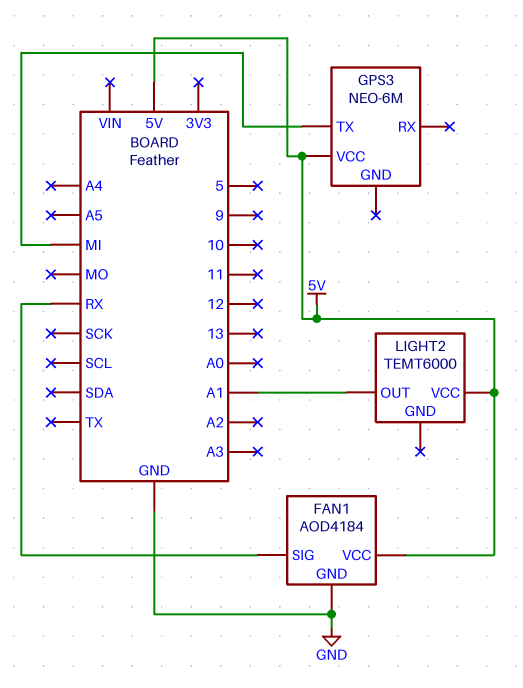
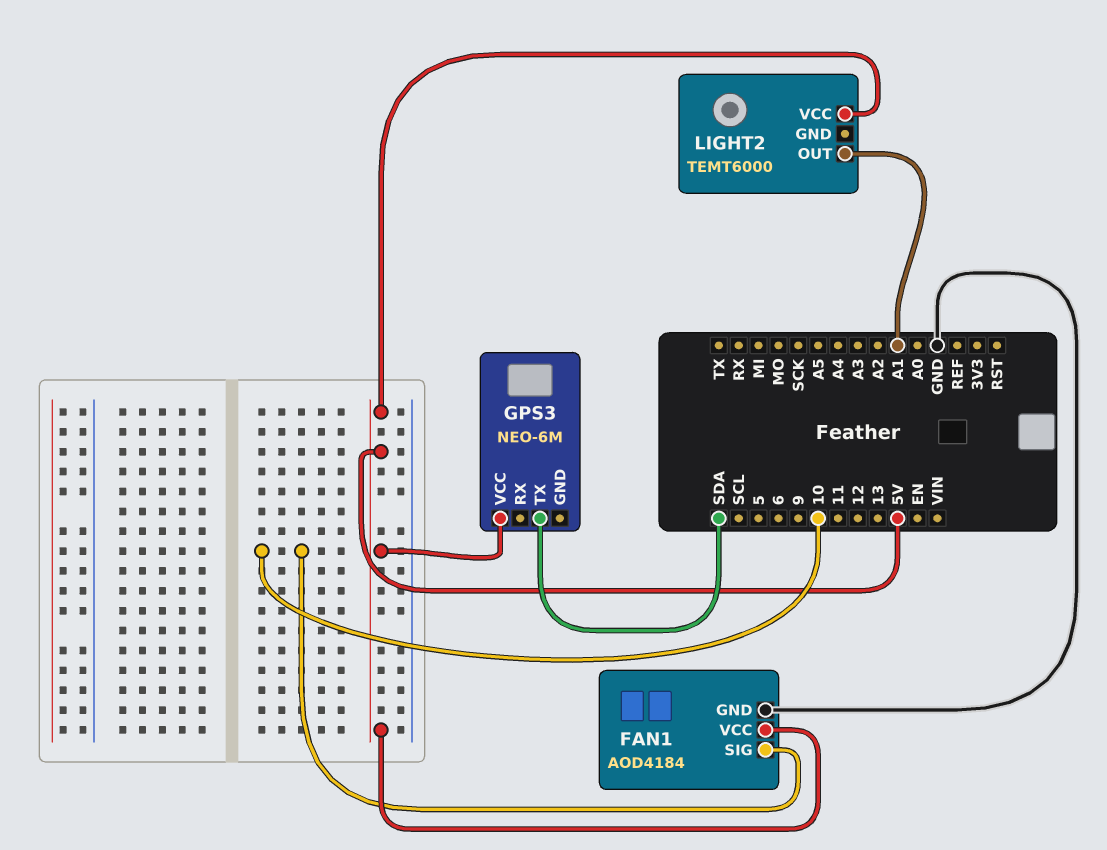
FAN1 pin SIG: RX -> 10
GPS3 pin TX: MI -> SDA

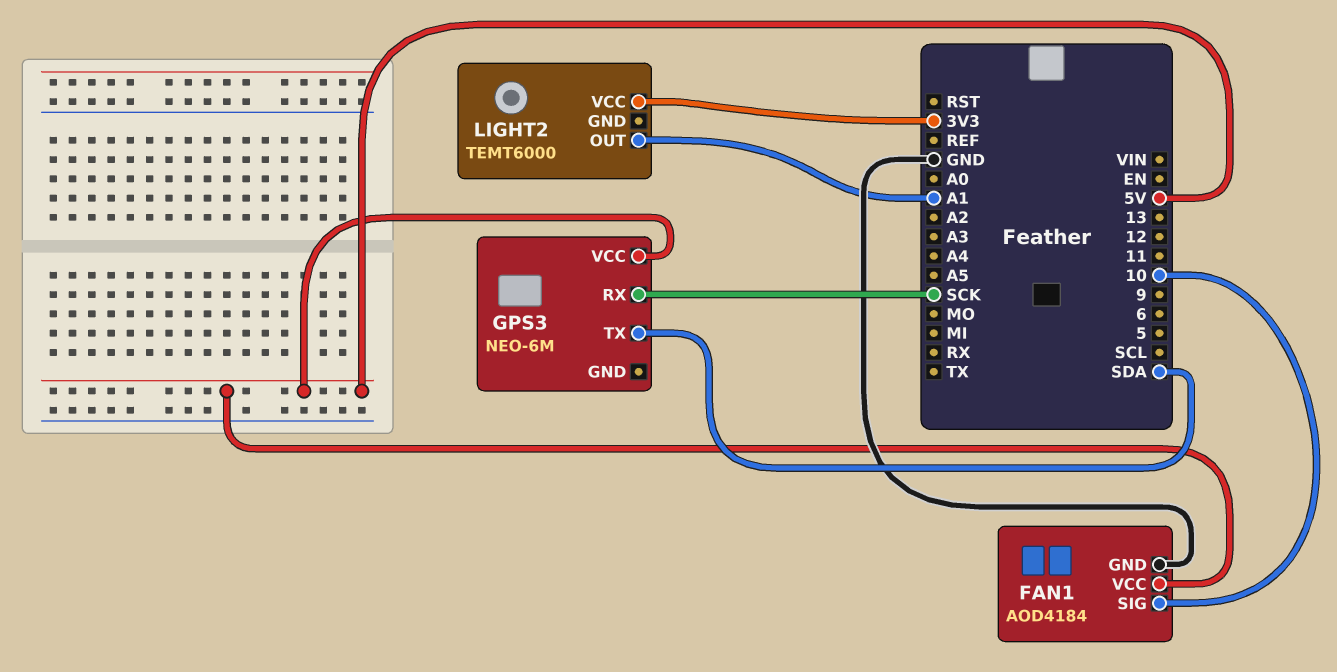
GPS3 pin RX: none -> SCK
LIGHT2 pin VCC: 5V -> 3V3

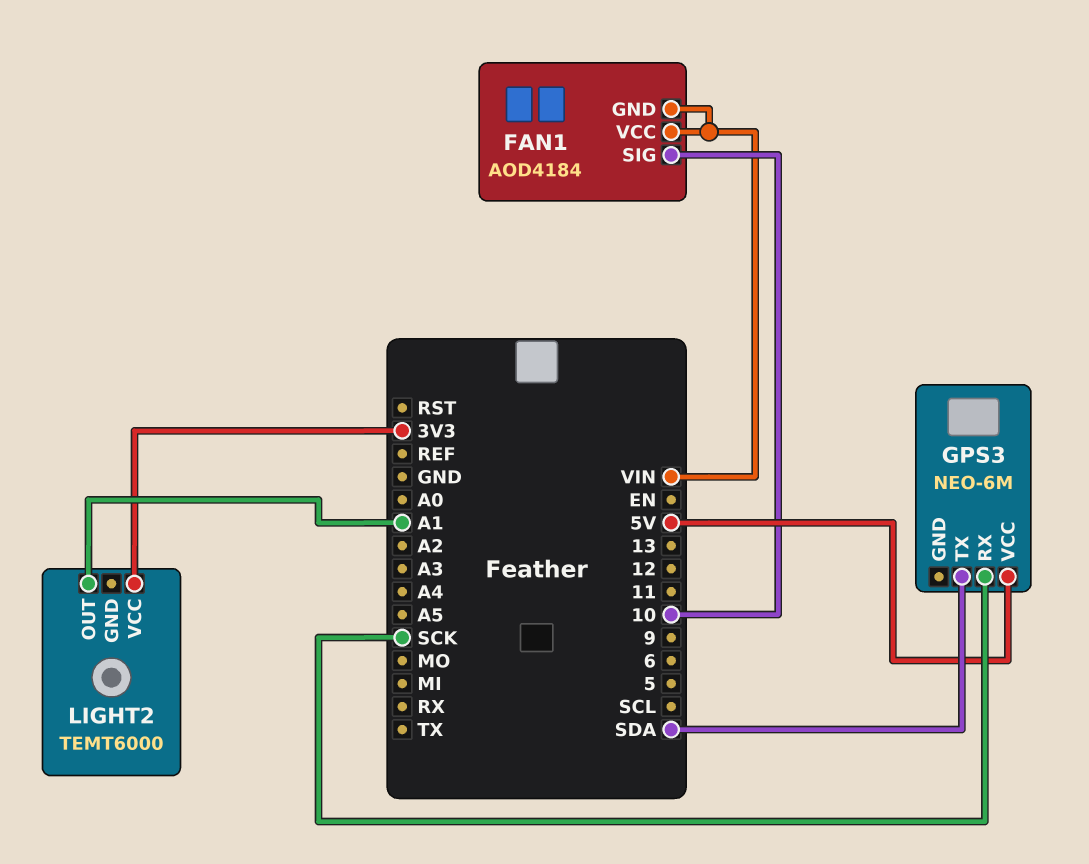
FAN1 pin GND: GND -> VIN
FAN1 pin VCC: 5V -> VIN

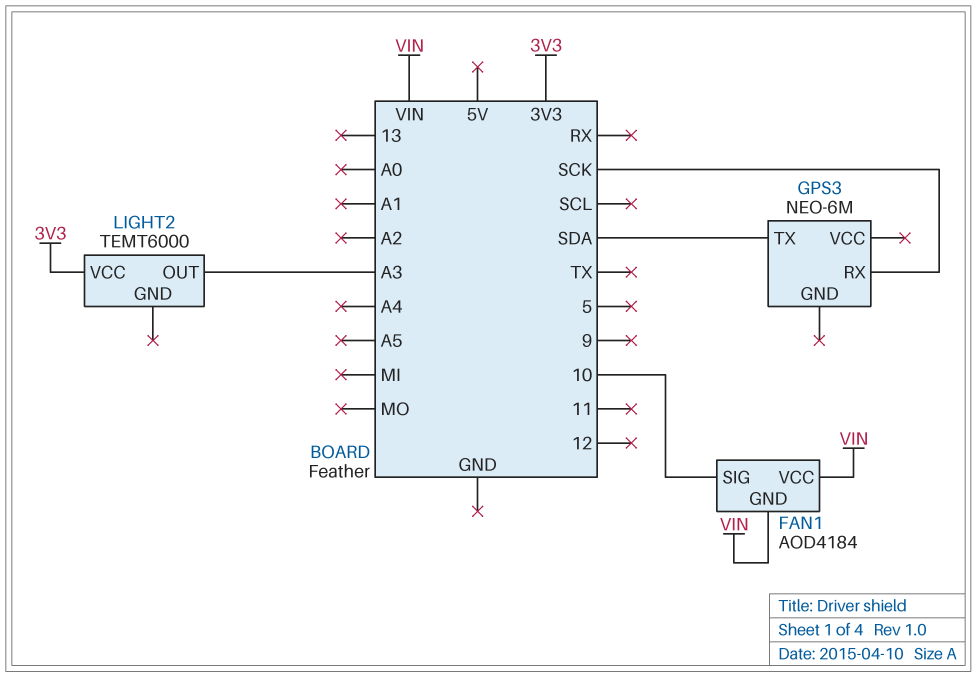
GPS3 pin VCC: 5V -> none
LIGHT2 pin OUT: A1 -> A3

